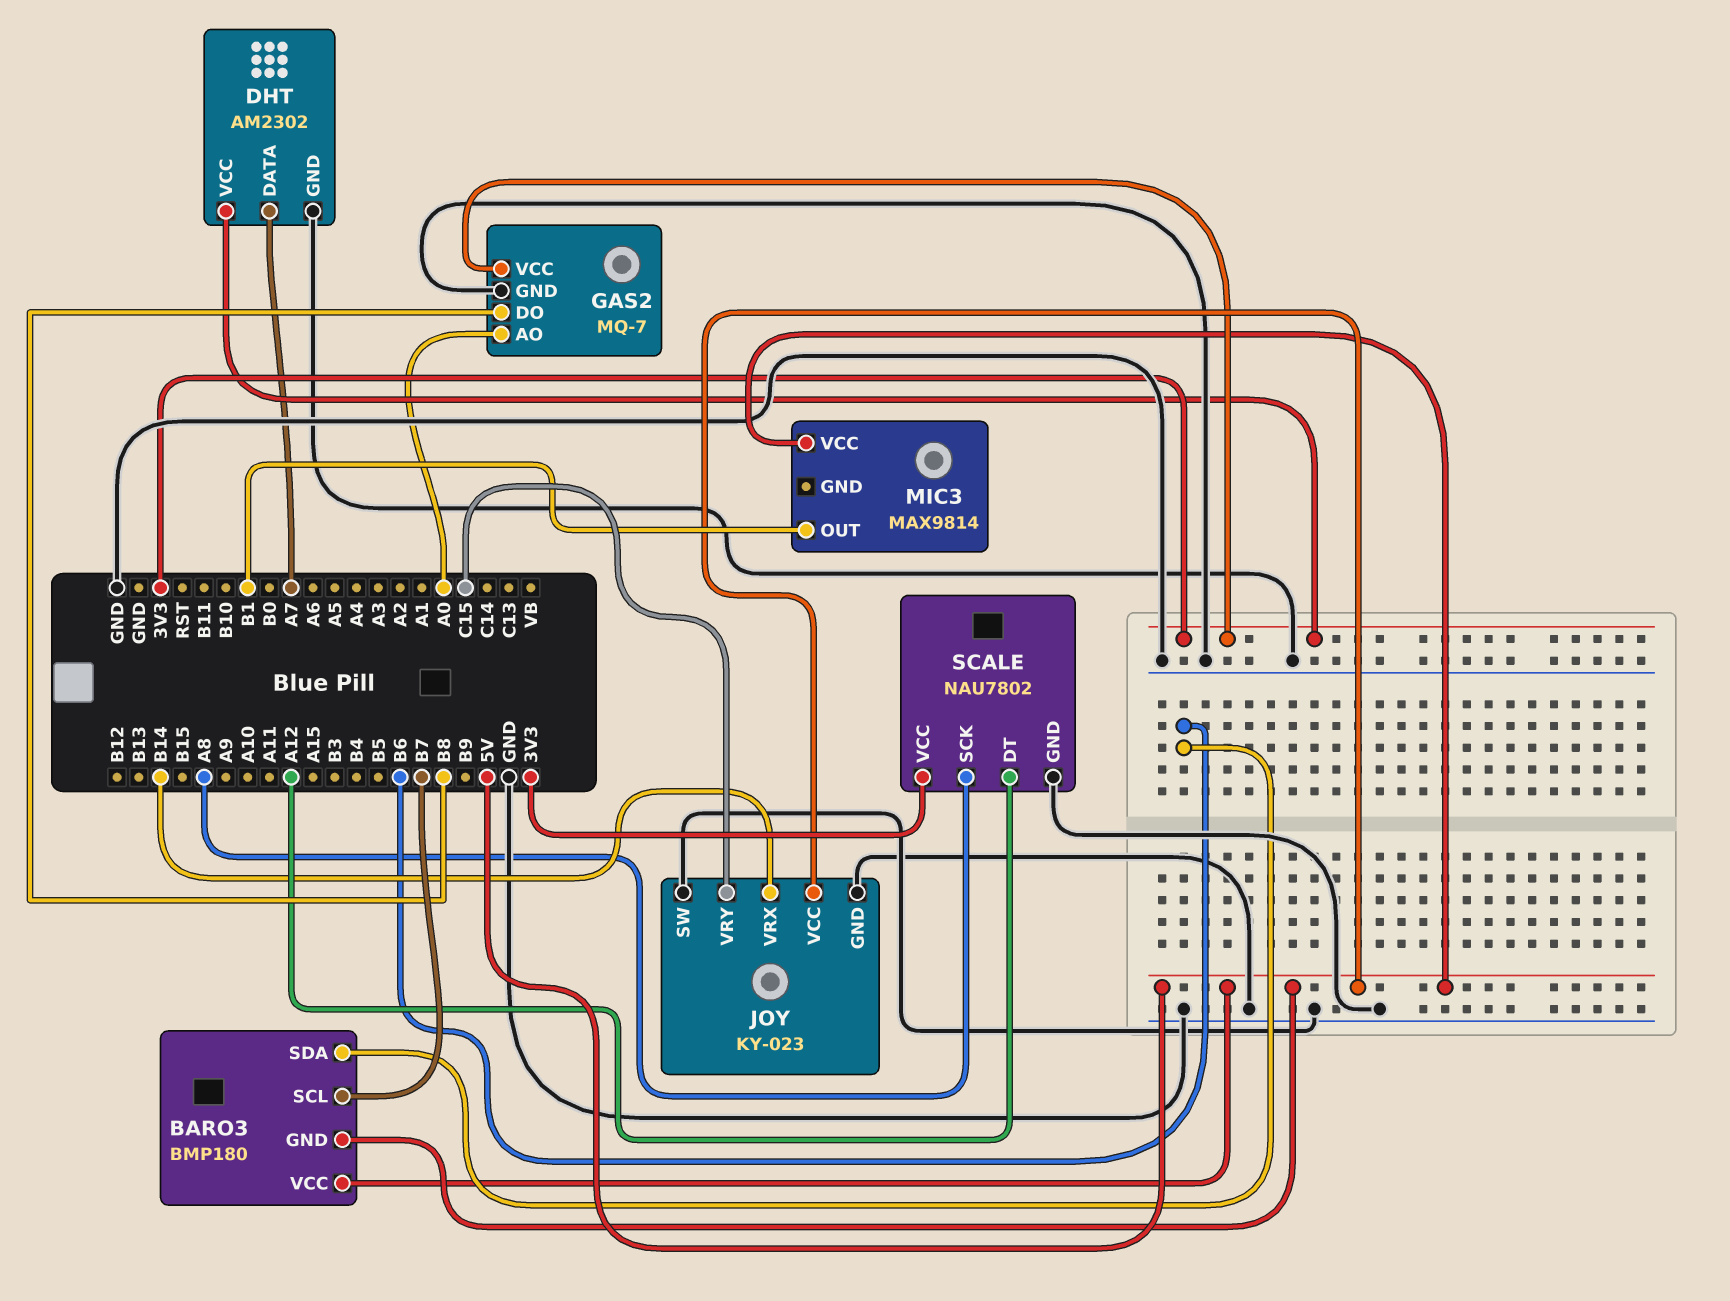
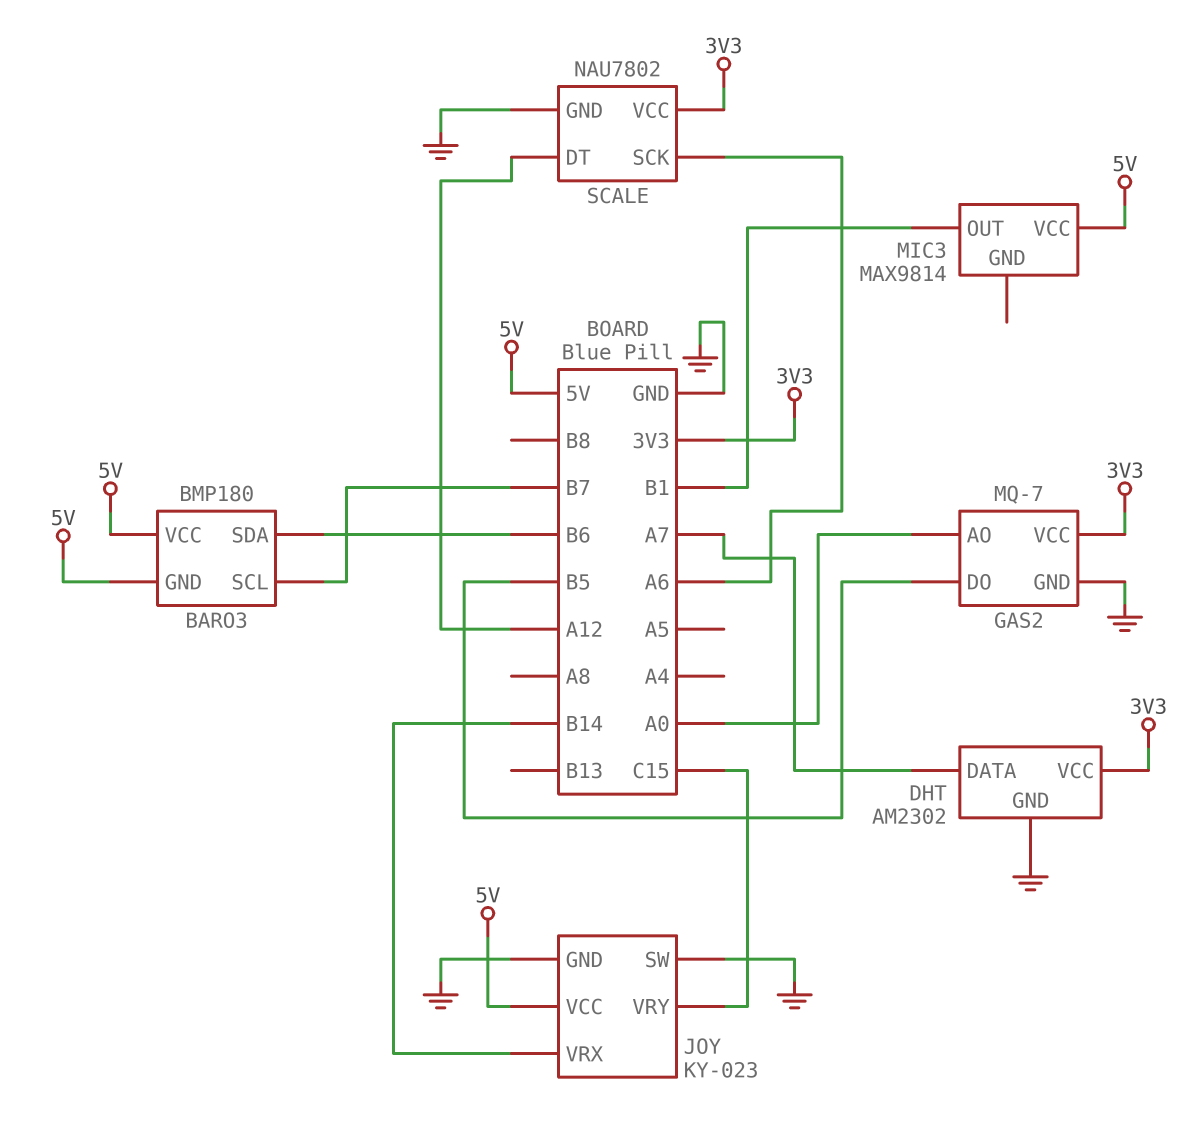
GAS2 pin DO: B8 -> B5
SCALE pin SCK: A8 -> A6

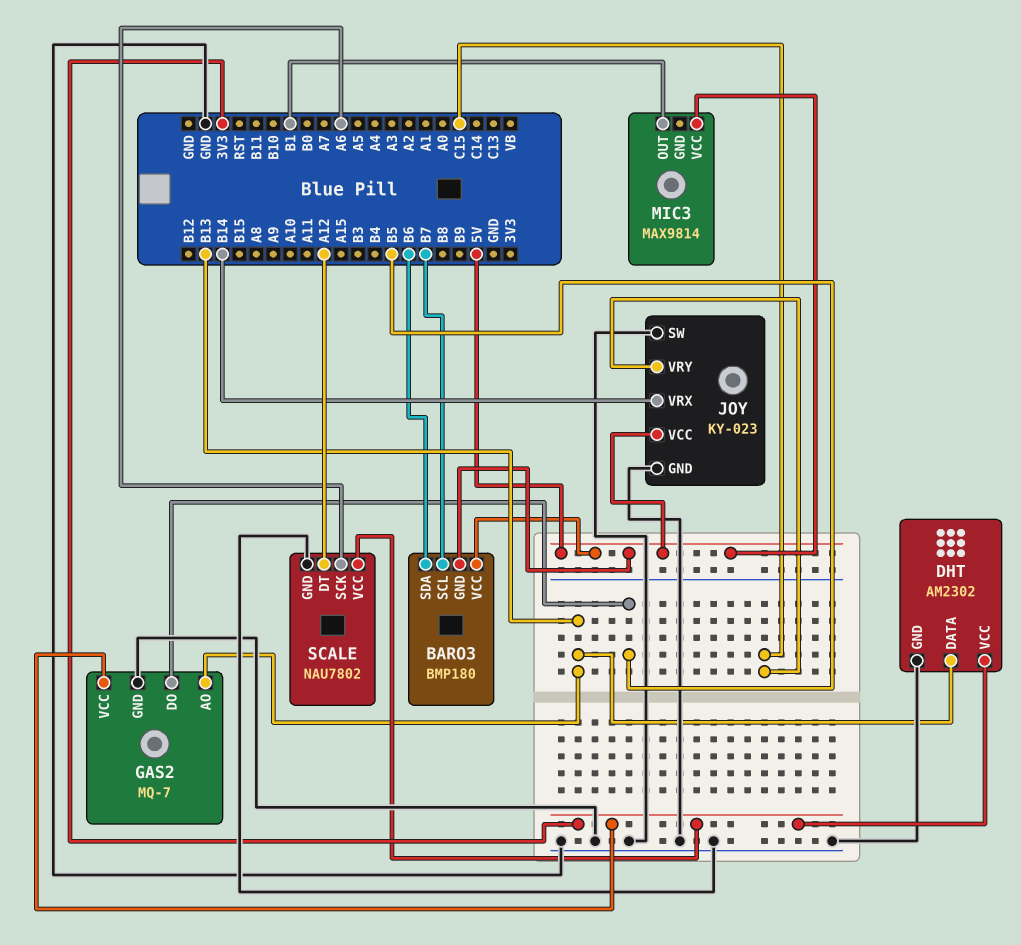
DHT pin DATA: A7 -> B13
GAS2 pin AO: A0 -> B13

